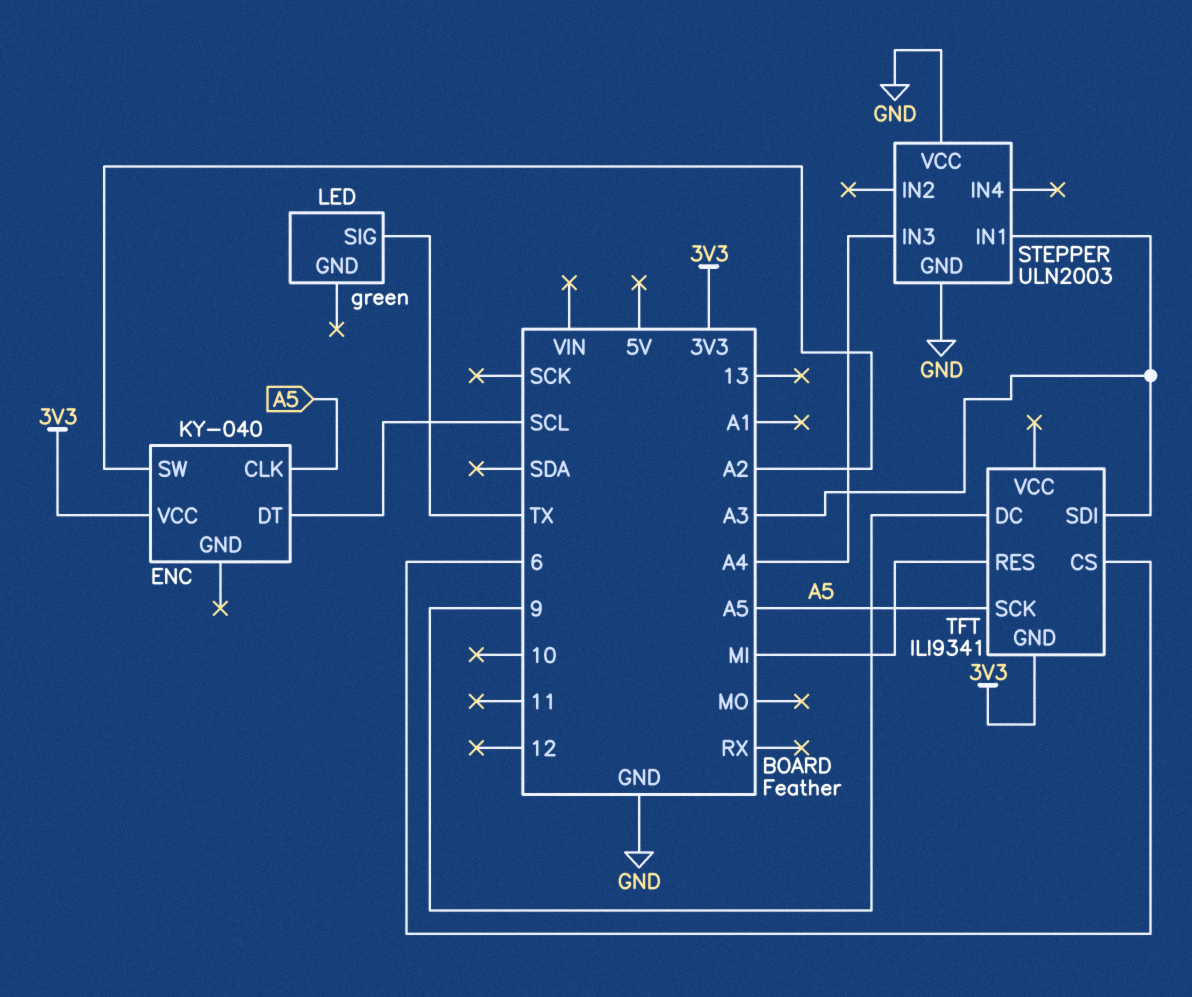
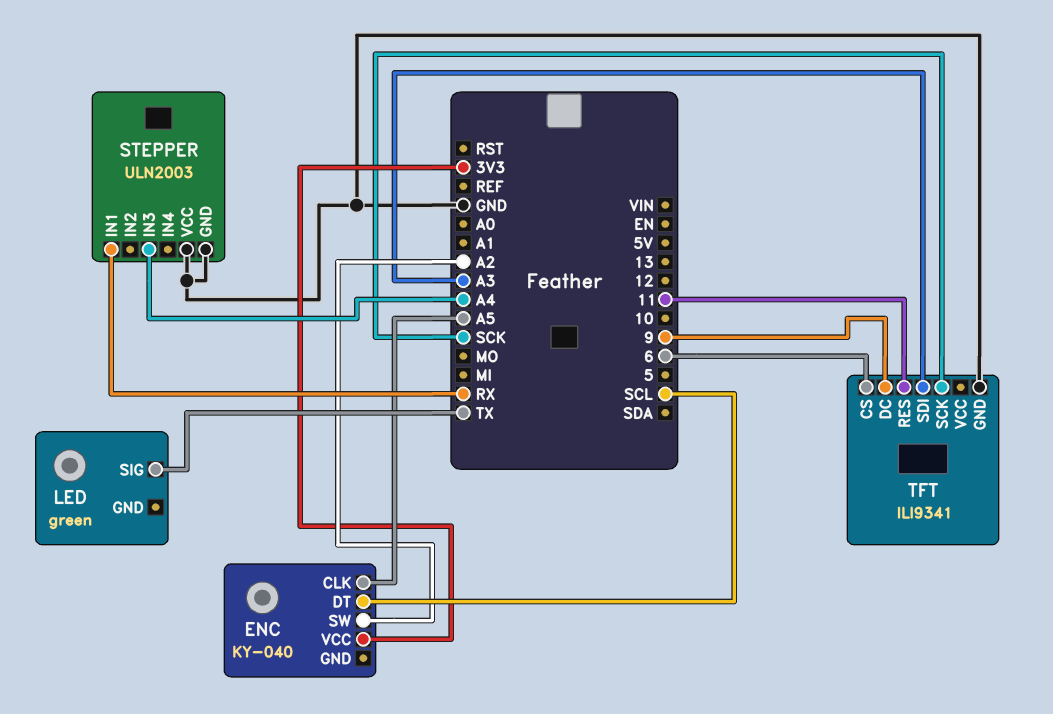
STEPPER pin IN1: A3 -> RX
TFT pin GND: 3V3 -> GND
TFT pin RES: MI -> 11
TFT pin SCK: A5 -> SCK

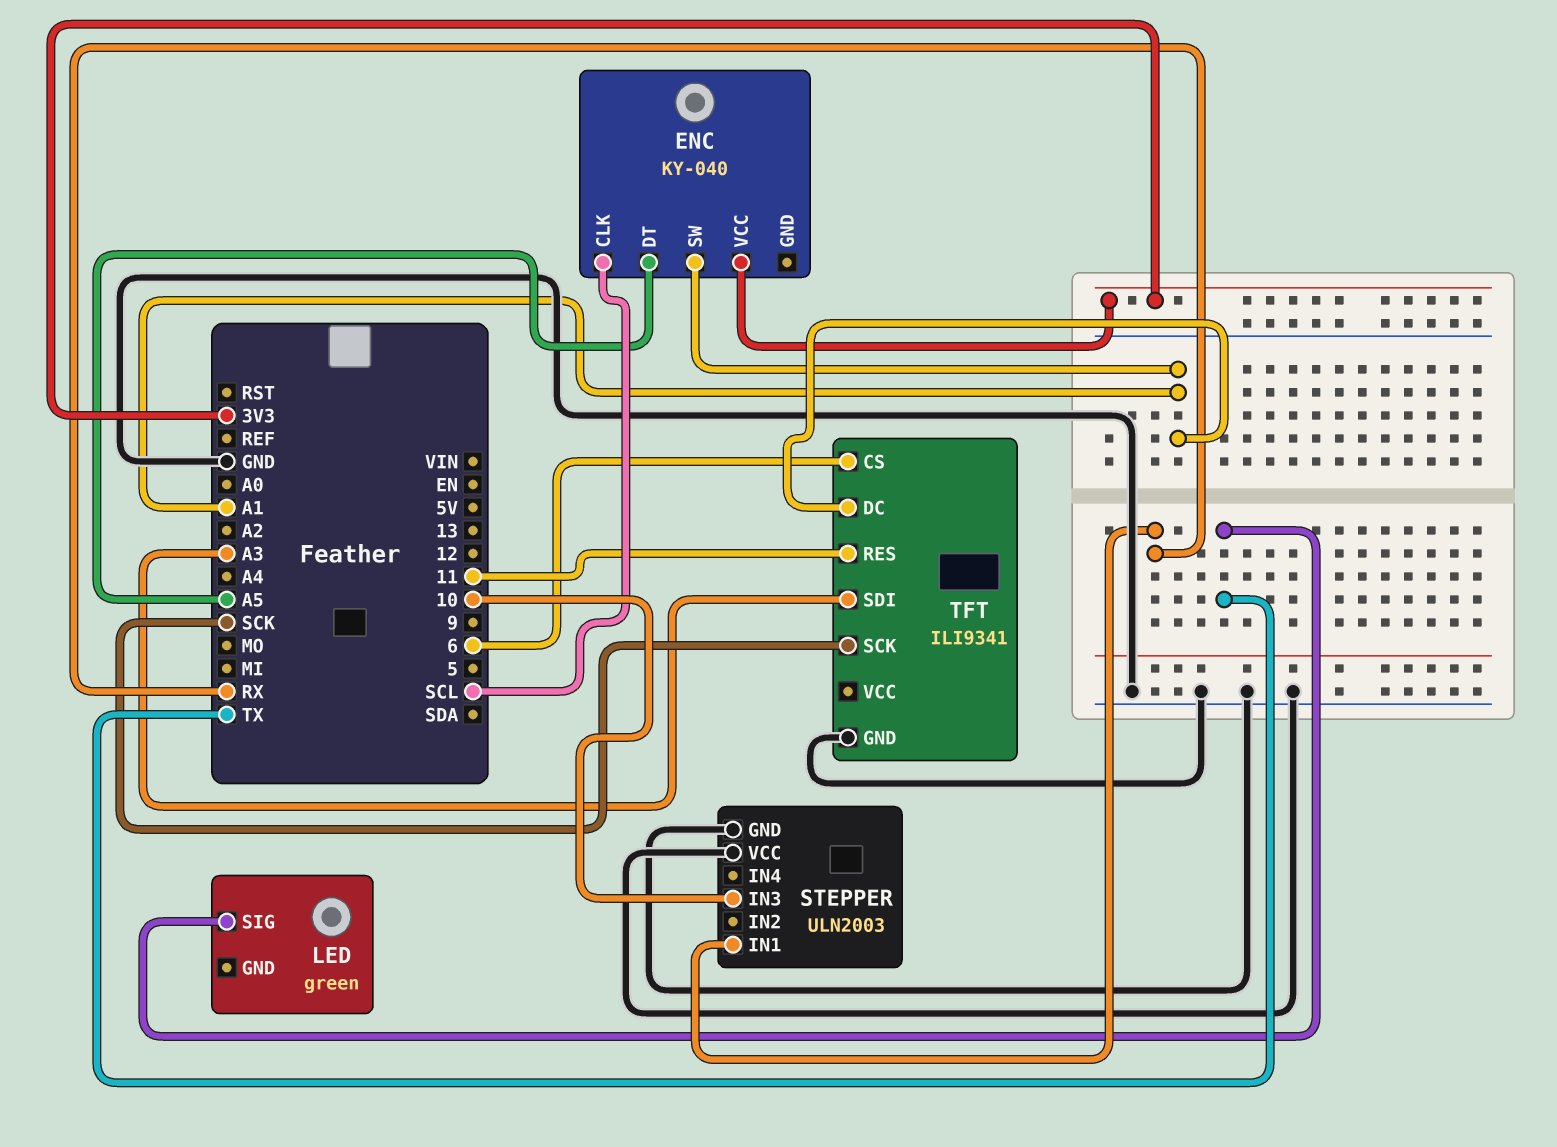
ENC pin CLK: A5 -> SCL
ENC pin DT: SCL -> A5
ENC pin SW: A2 -> A1
STEPPER pin IN3: A4 -> 10
TFT pin DC: 9 -> A1

